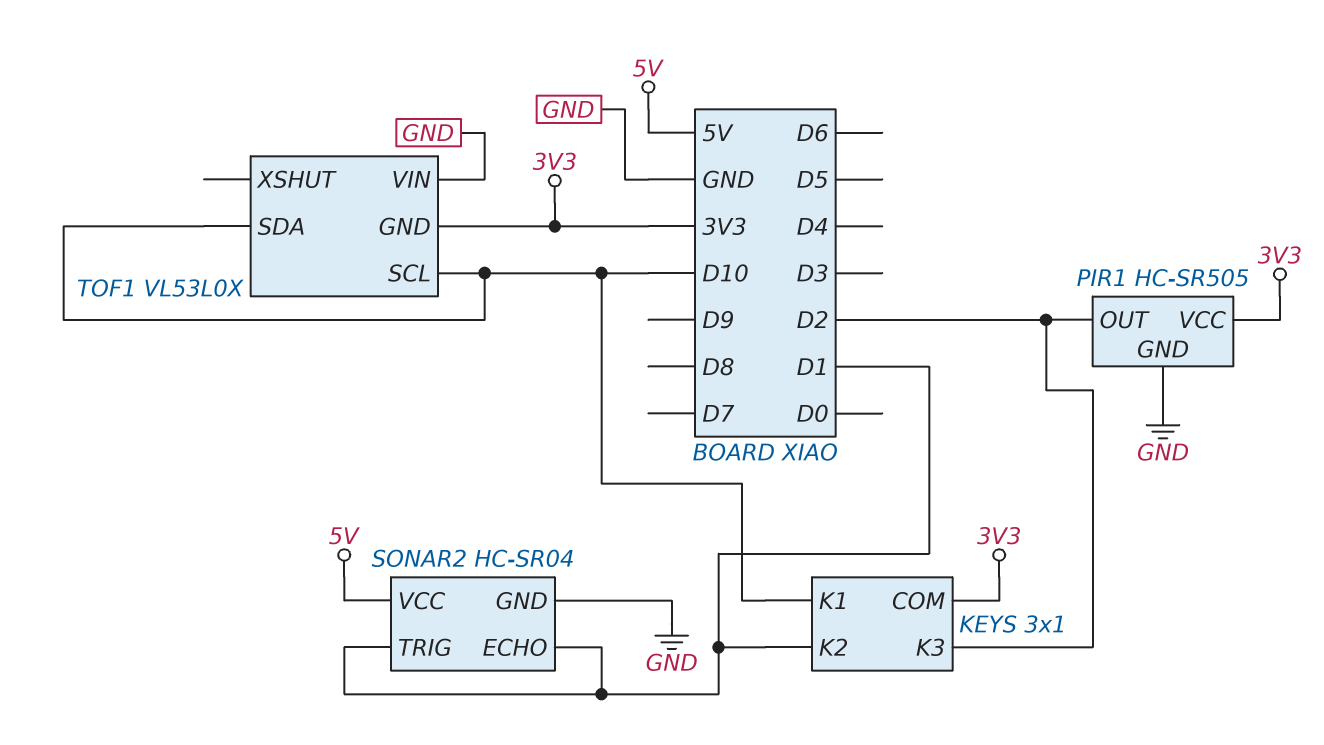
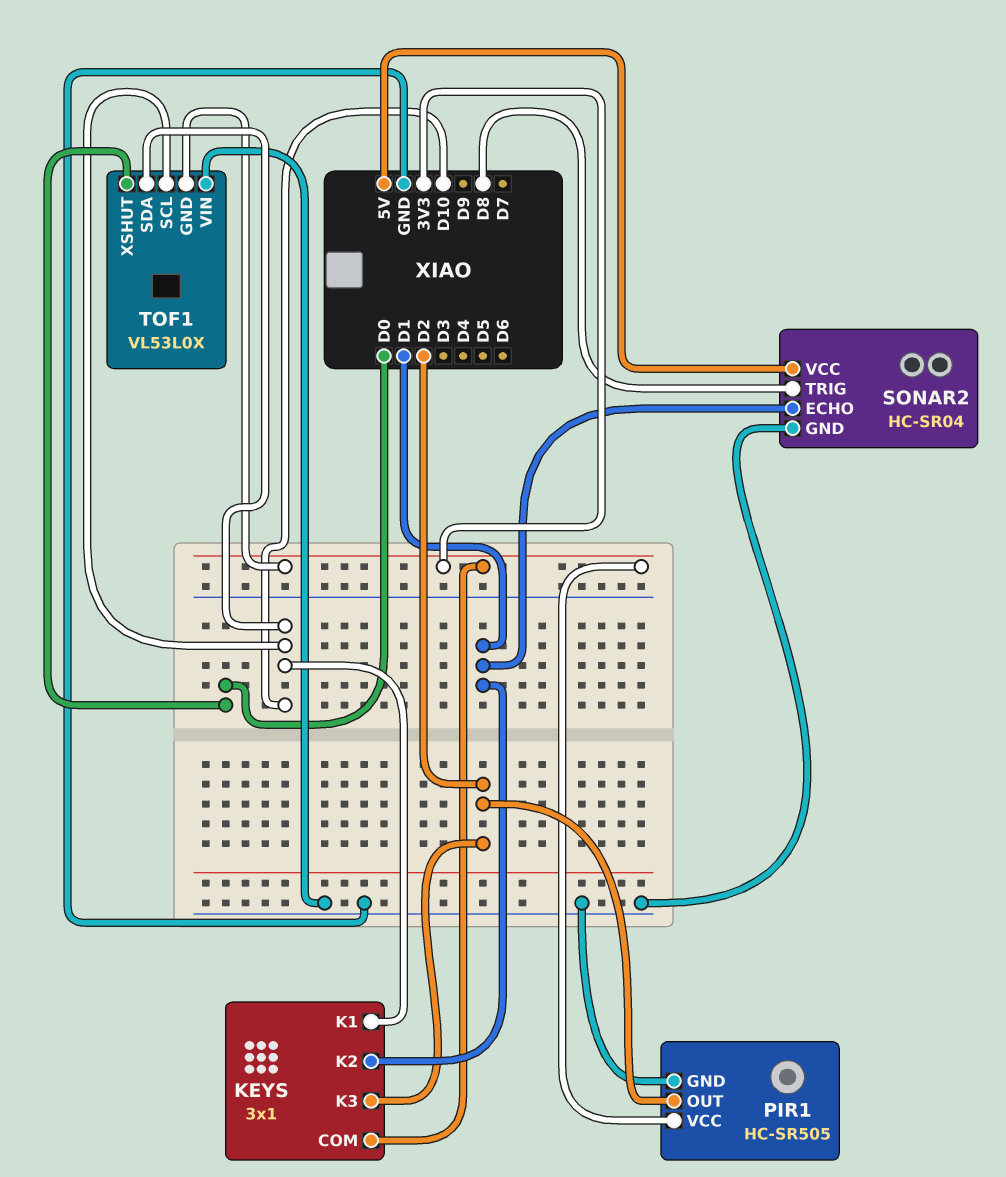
SONAR2 pin TRIG: D1 -> D8
TOF1 pin XSHUT: none -> D0

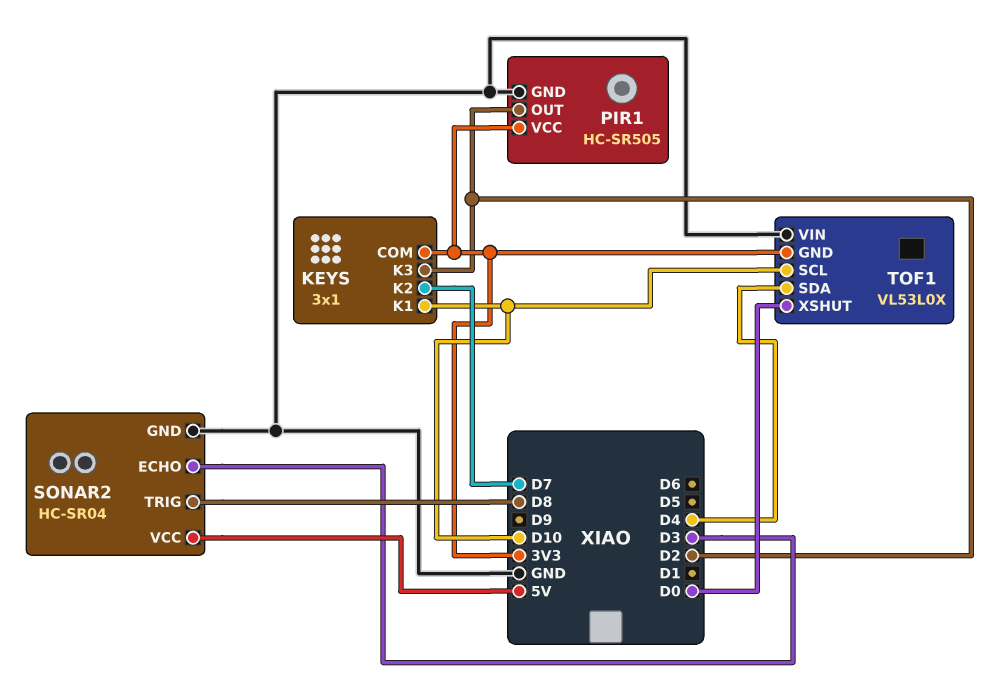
KEYS pin K2: D1 -> D7
SONAR2 pin ECHO: D1 -> D3
TOF1 pin SDA: D10 -> D4

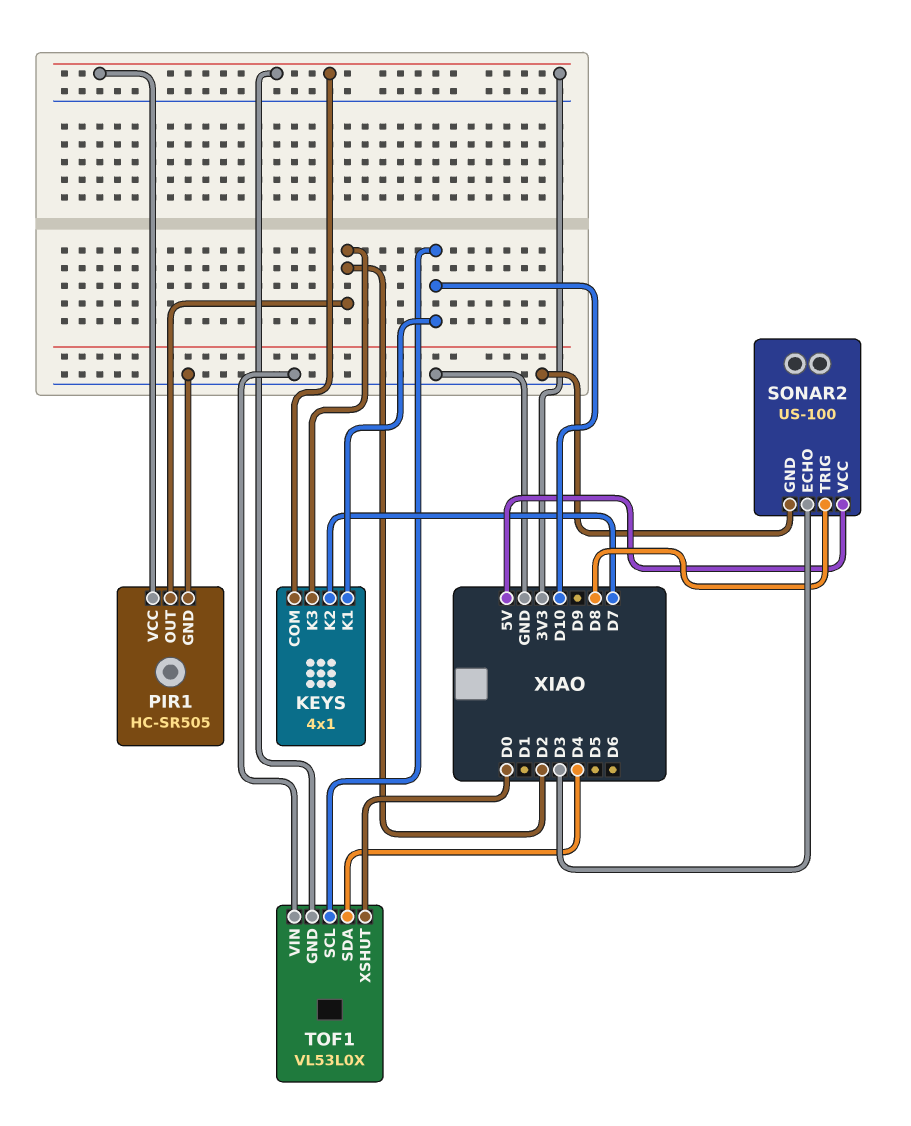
KEYS: 3x1 -> 4x1
SONAR2: HC-SR04 -> US-100

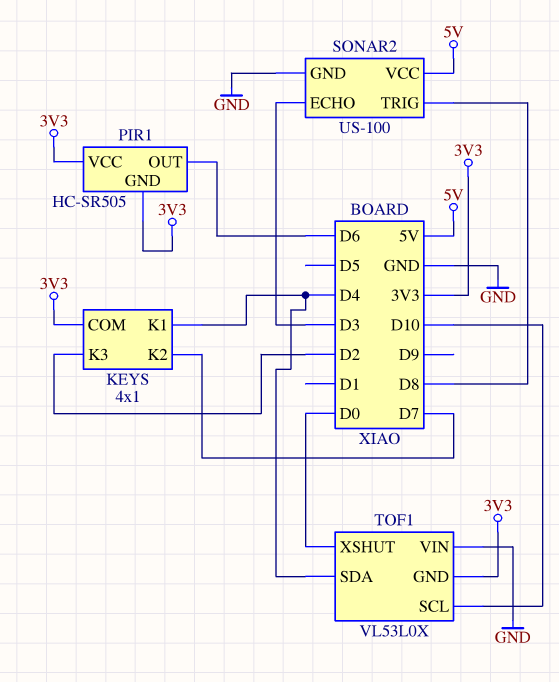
KEYS pin K1: D10 -> D4
PIR1 pin GND: GND -> 3V3
PIR1 pin OUT: D2 -> D6

